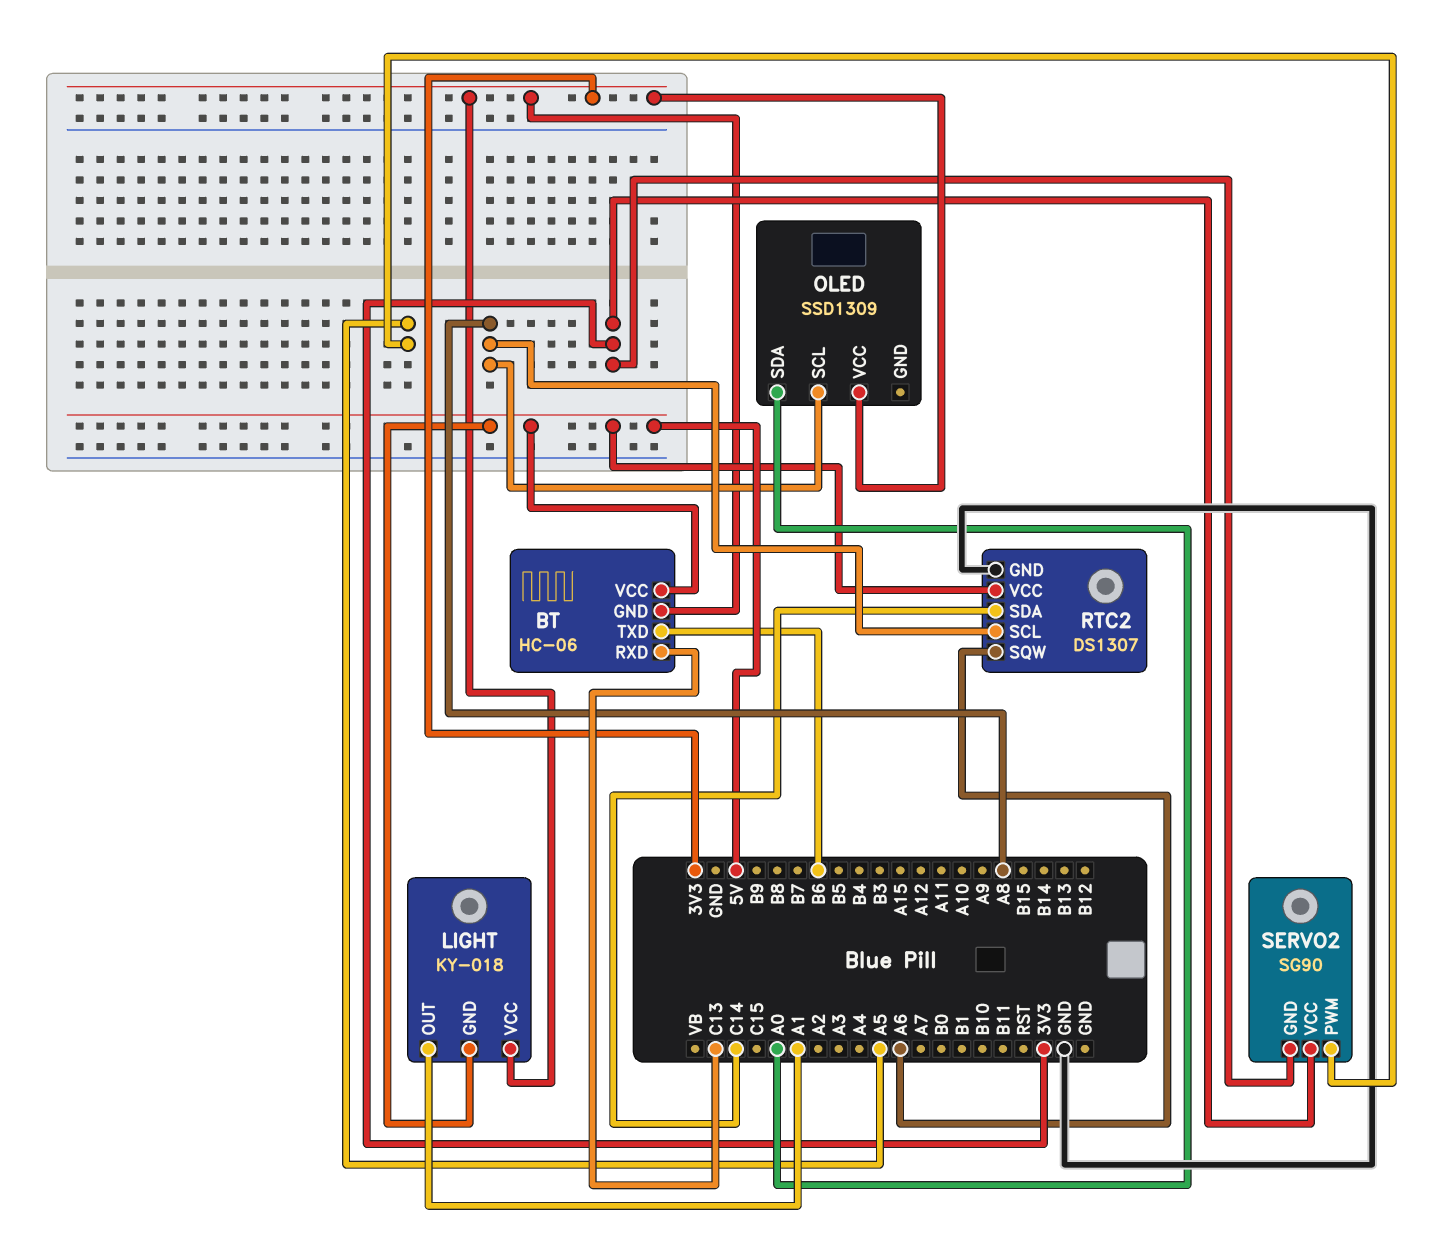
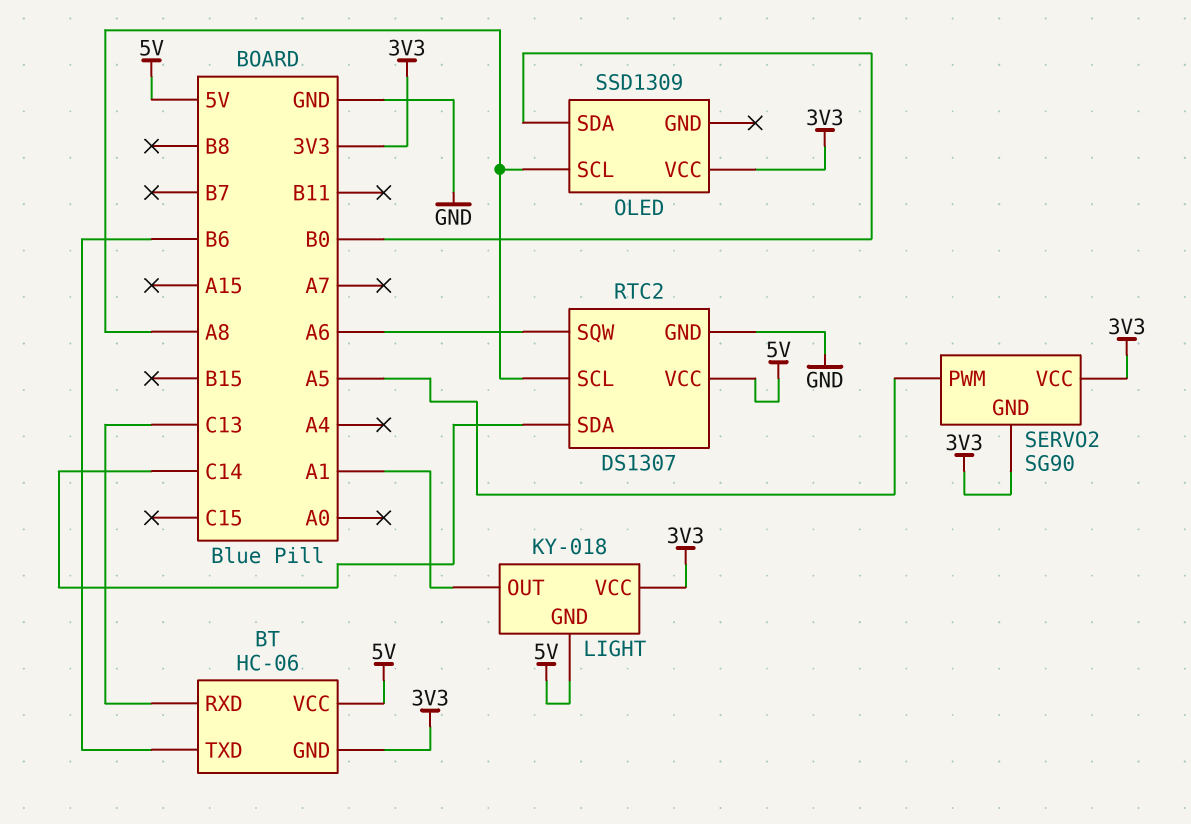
OLED pin SDA: A0 -> B0

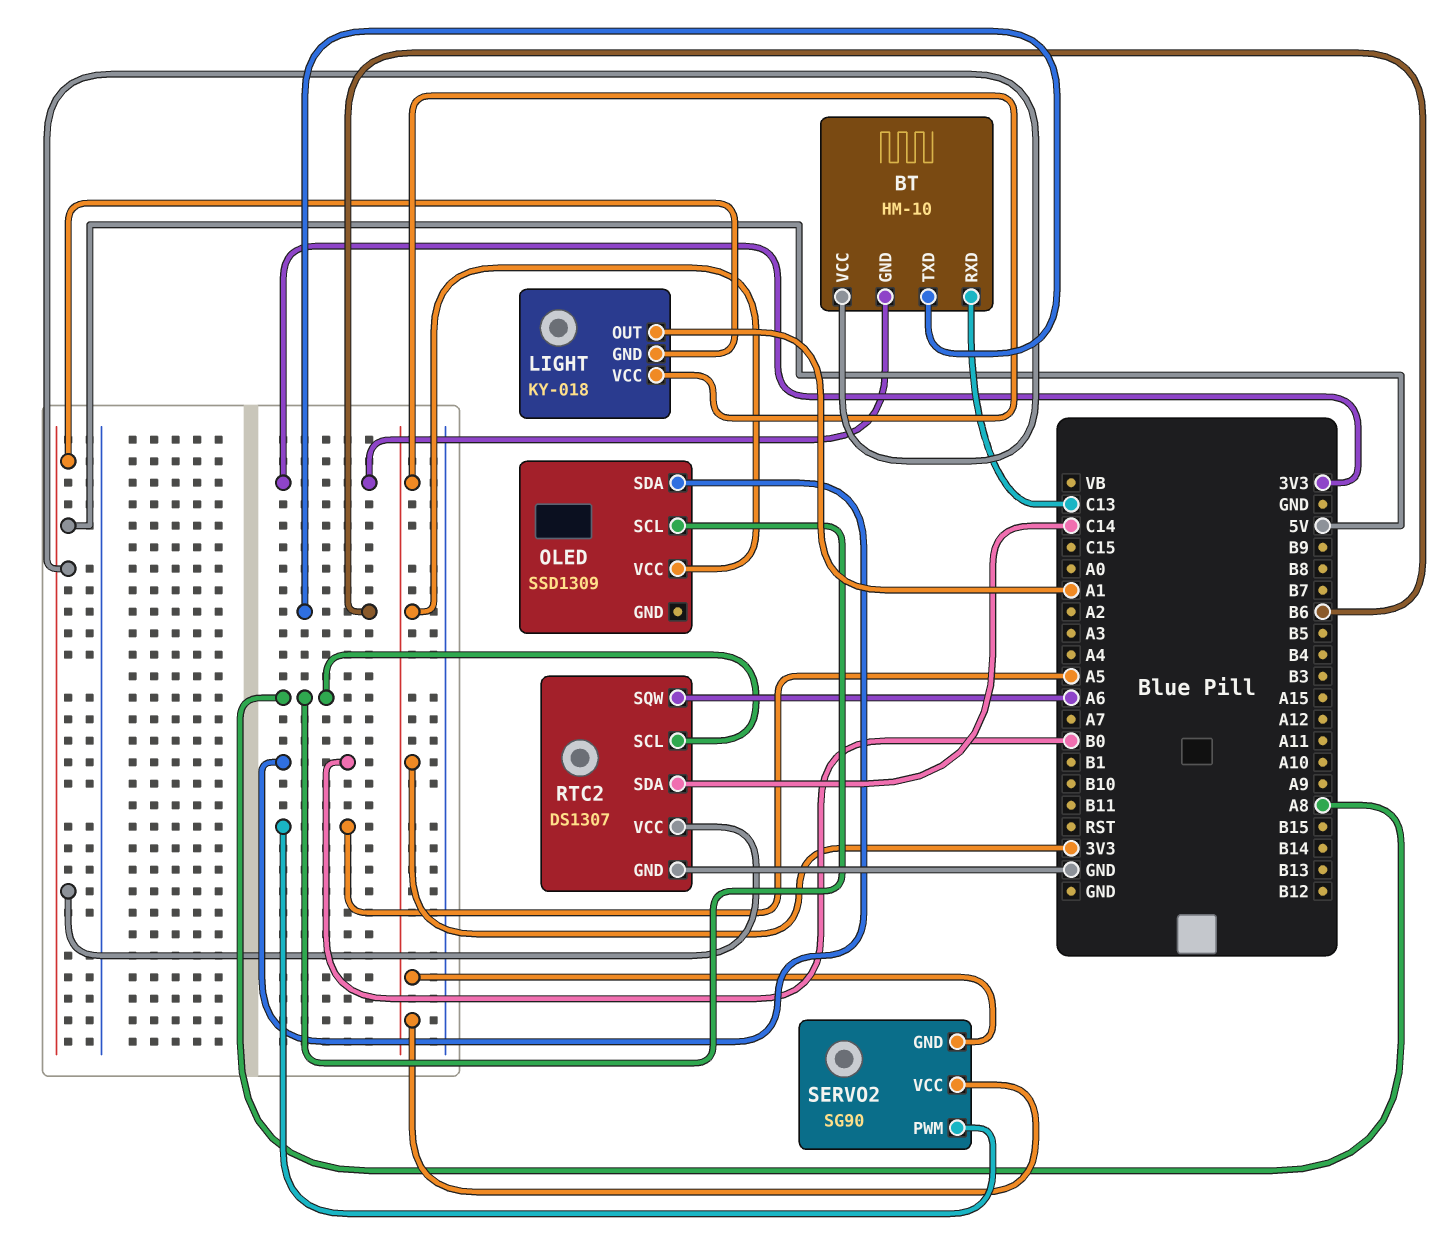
BT: HC-06 -> HM-10

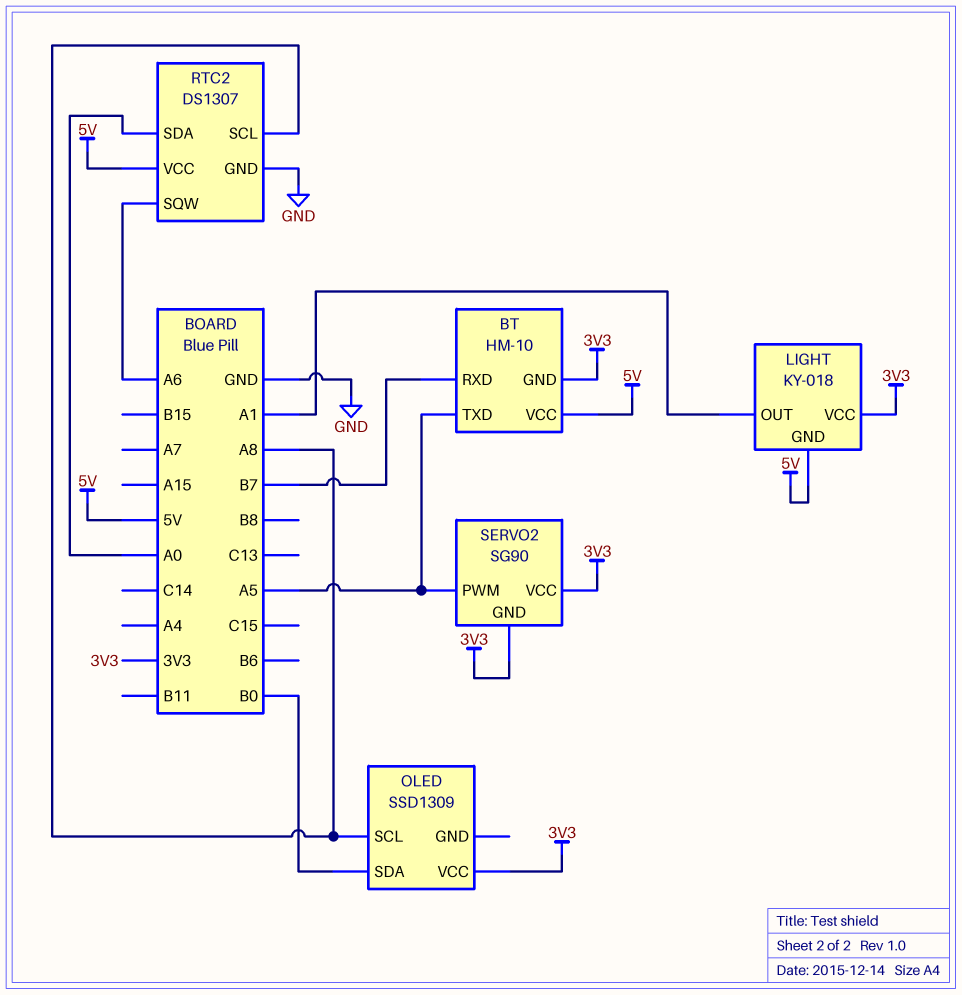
BT pin RXD: C13 -> B7
BT pin TXD: B6 -> A5
RTC2 pin SDA: C14 -> A0

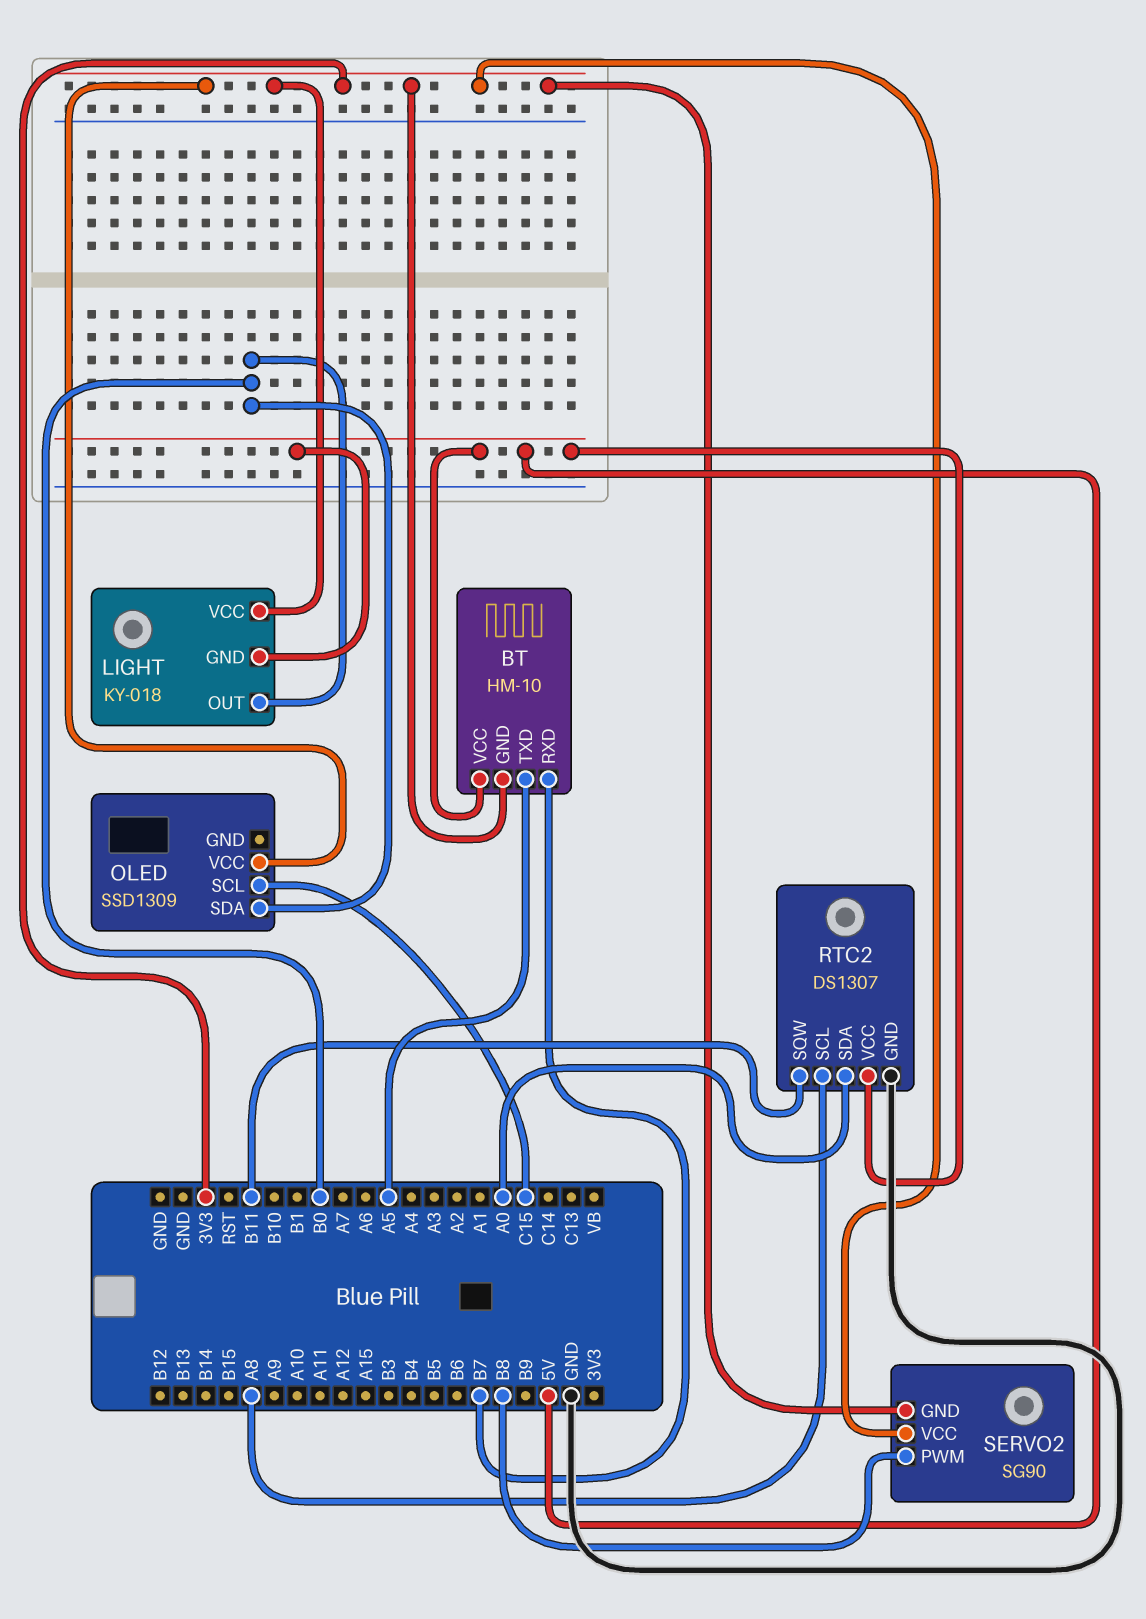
LIGHT pin OUT: A1 -> B0
OLED pin SCL: A8 -> C15
RTC2 pin SQW: A6 -> B11
SERVO2 pin PWM: A5 -> B8

